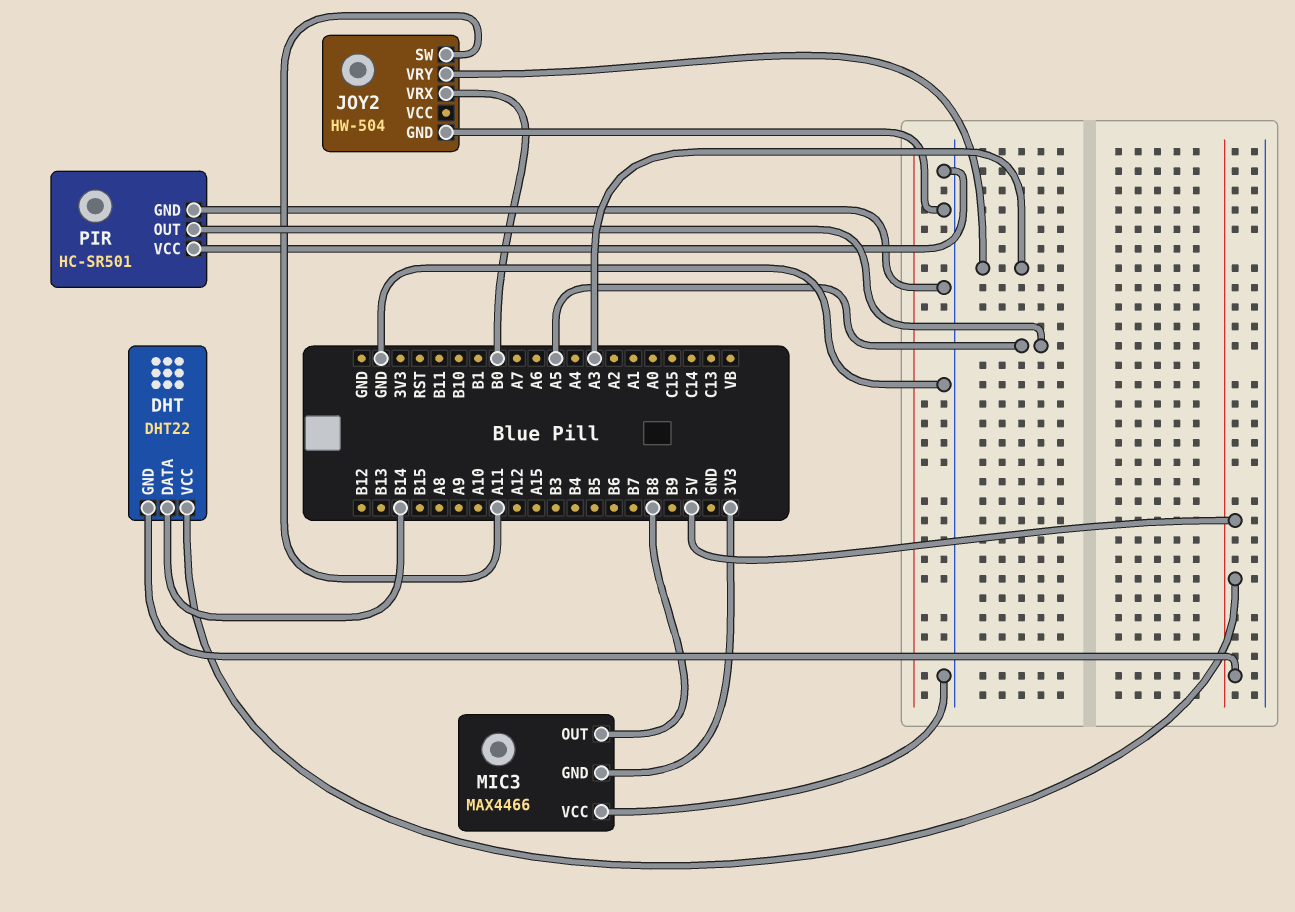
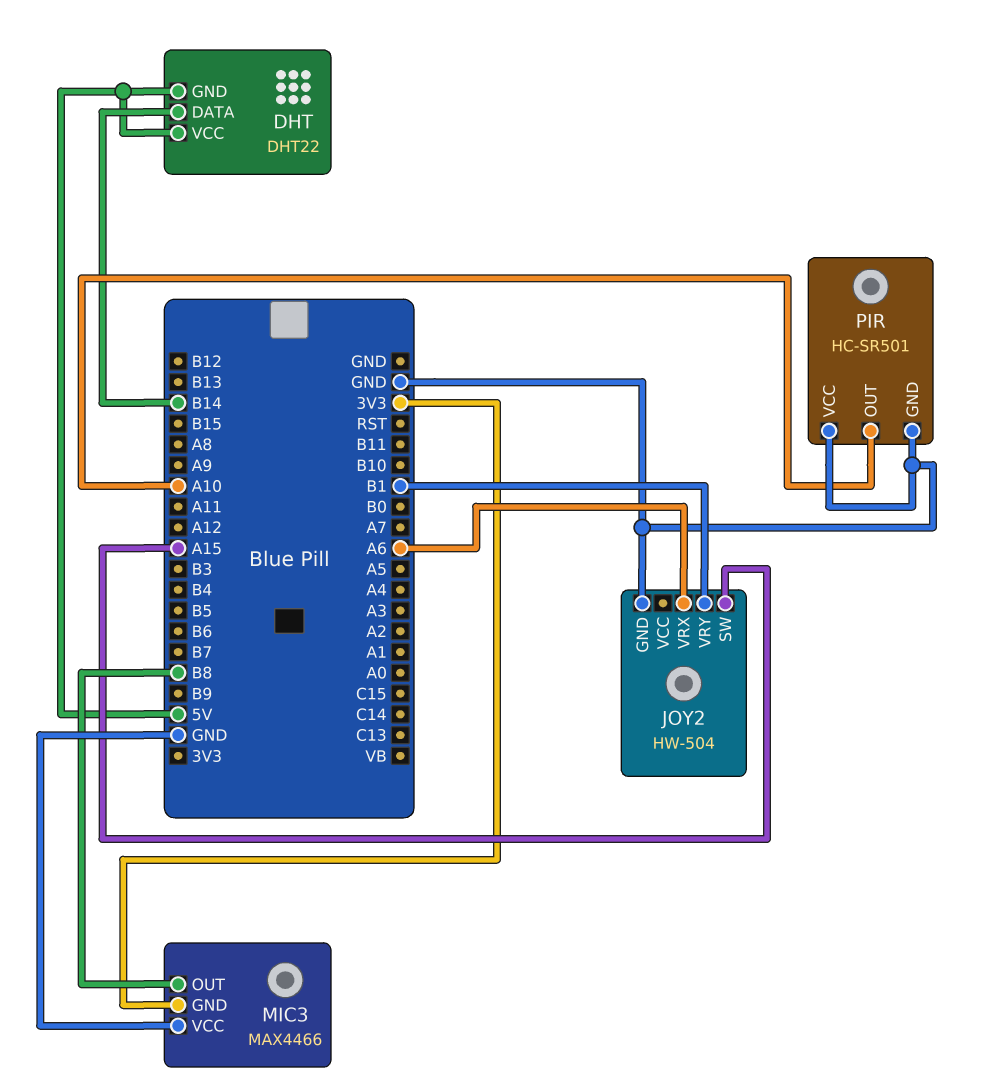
JOY2 pin SW: A11 -> A15
JOY2 pin VRX: B0 -> A6
JOY2 pin VRY: A3 -> B1
PIR pin OUT: A5 -> A10

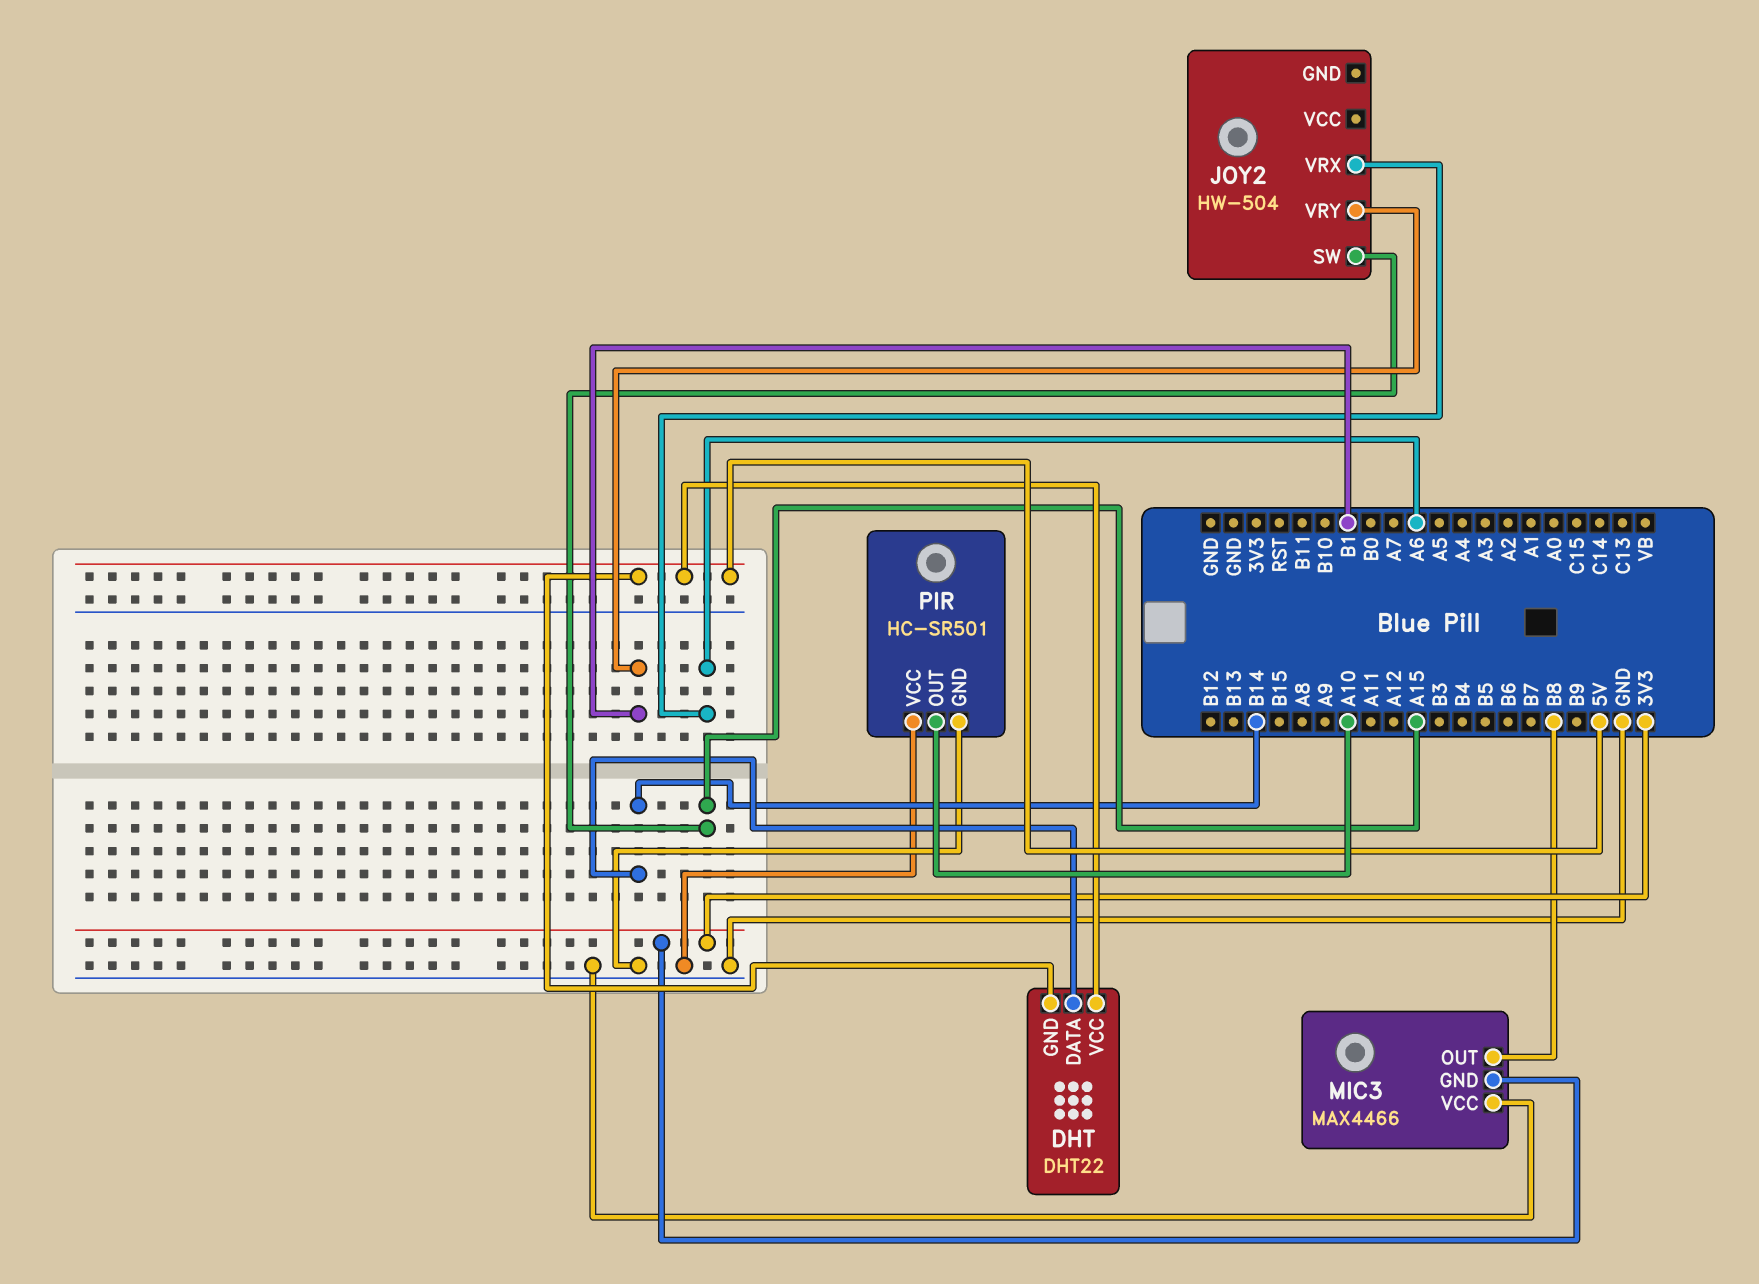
JOY2 pin GND: GND -> none

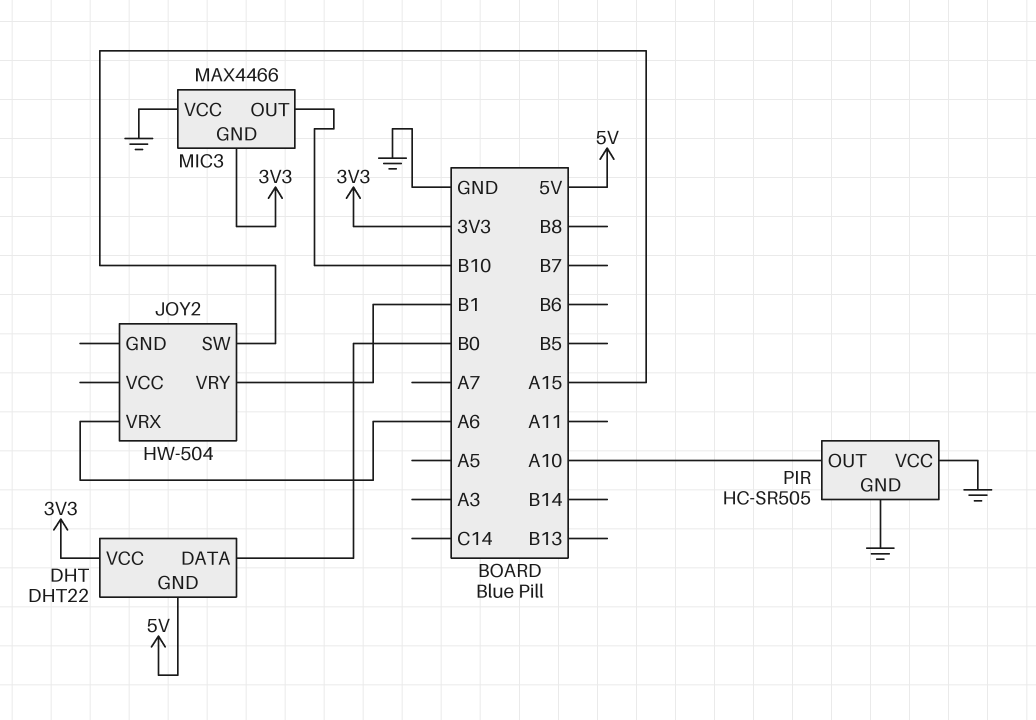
DHT pin DATA: B14 -> B0
DHT pin VCC: 5V -> 3V3
MIC3 pin OUT: B8 -> B10
PIR: HC-SR501 -> HC-SR505

